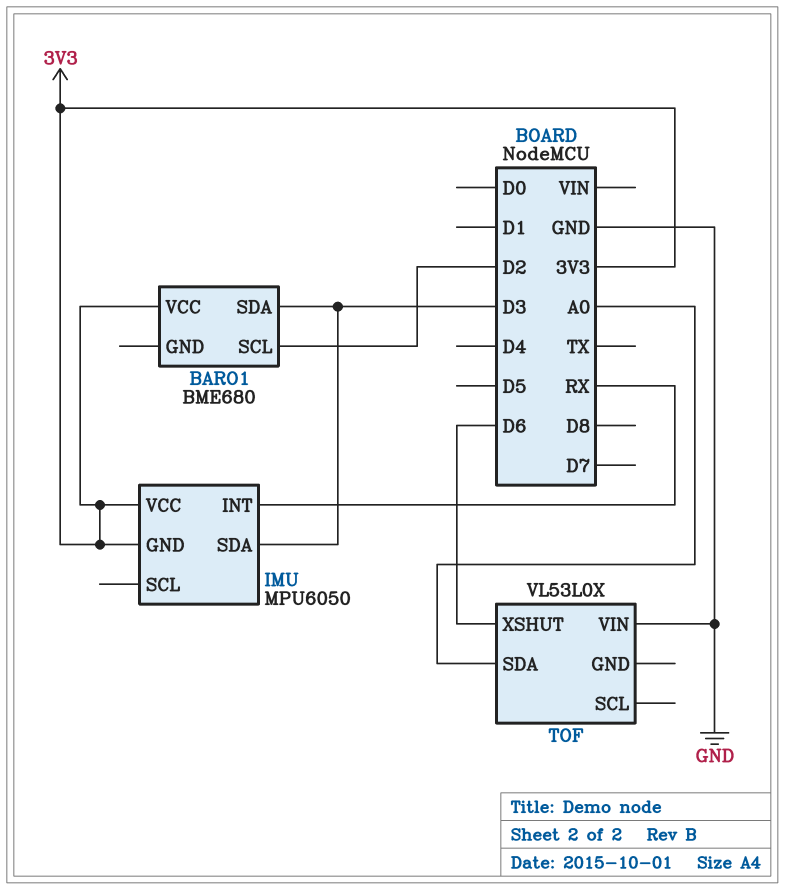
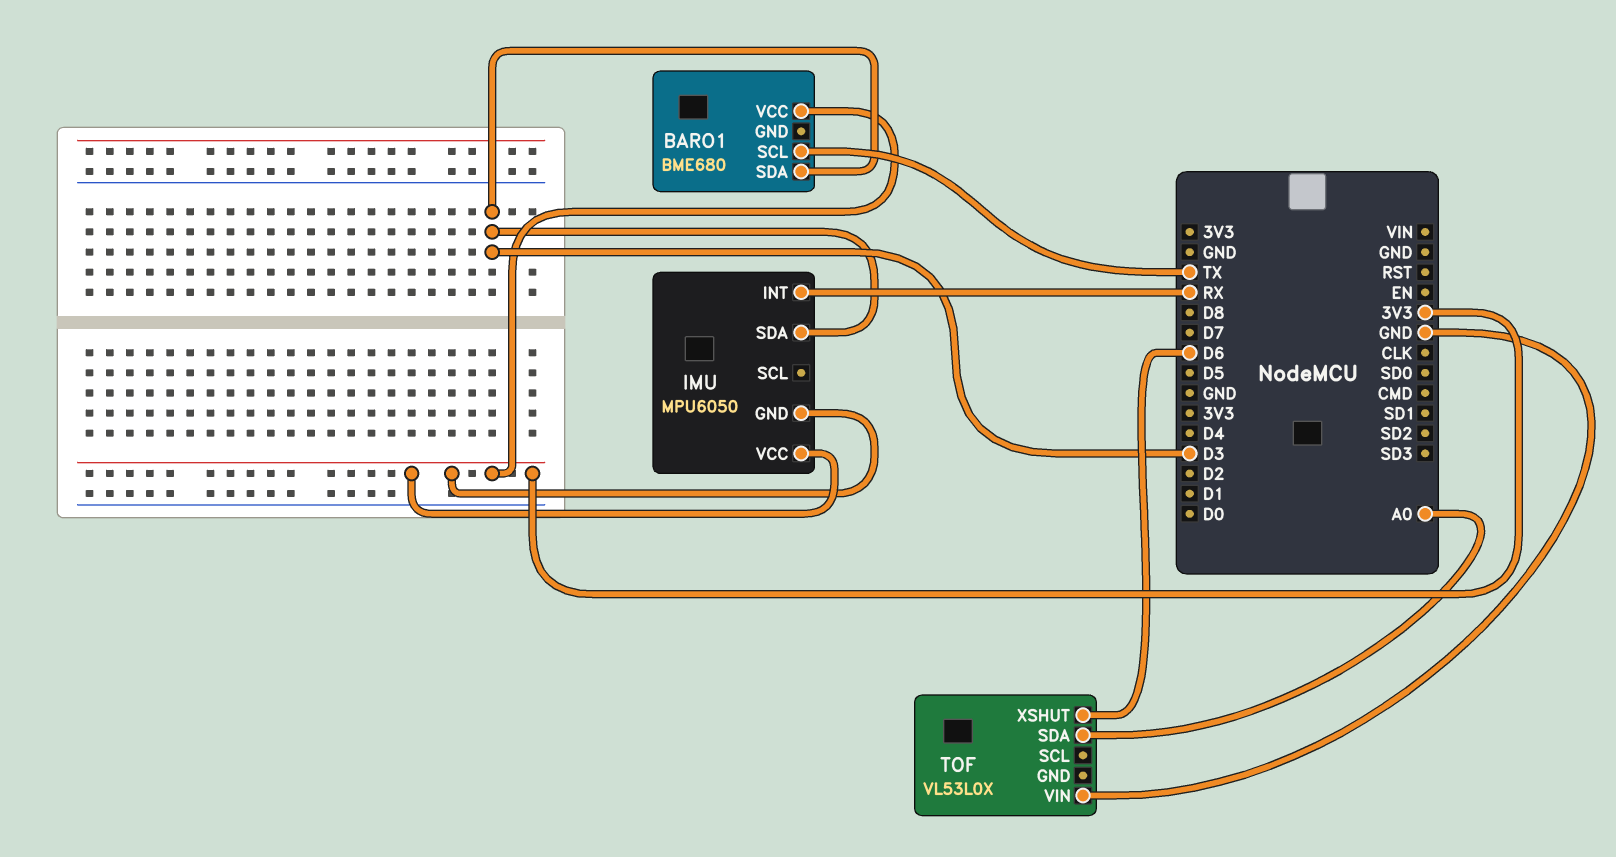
BARO1 pin SCL: D2 -> TX

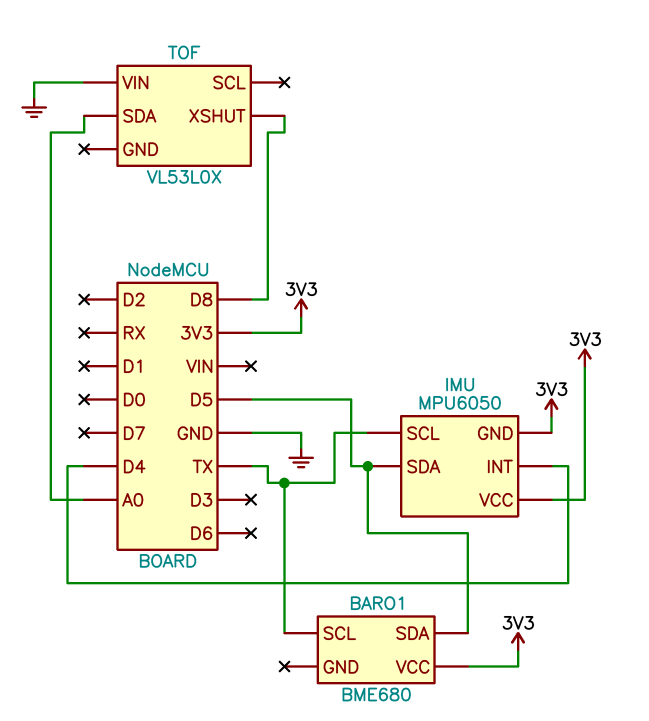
BARO1 pin SDA: D3 -> D5
IMU pin INT: RX -> D4
IMU pin SCL: none -> TX
IMU pin SDA: D3 -> D5
TOF pin XSHUT: D6 -> D8

